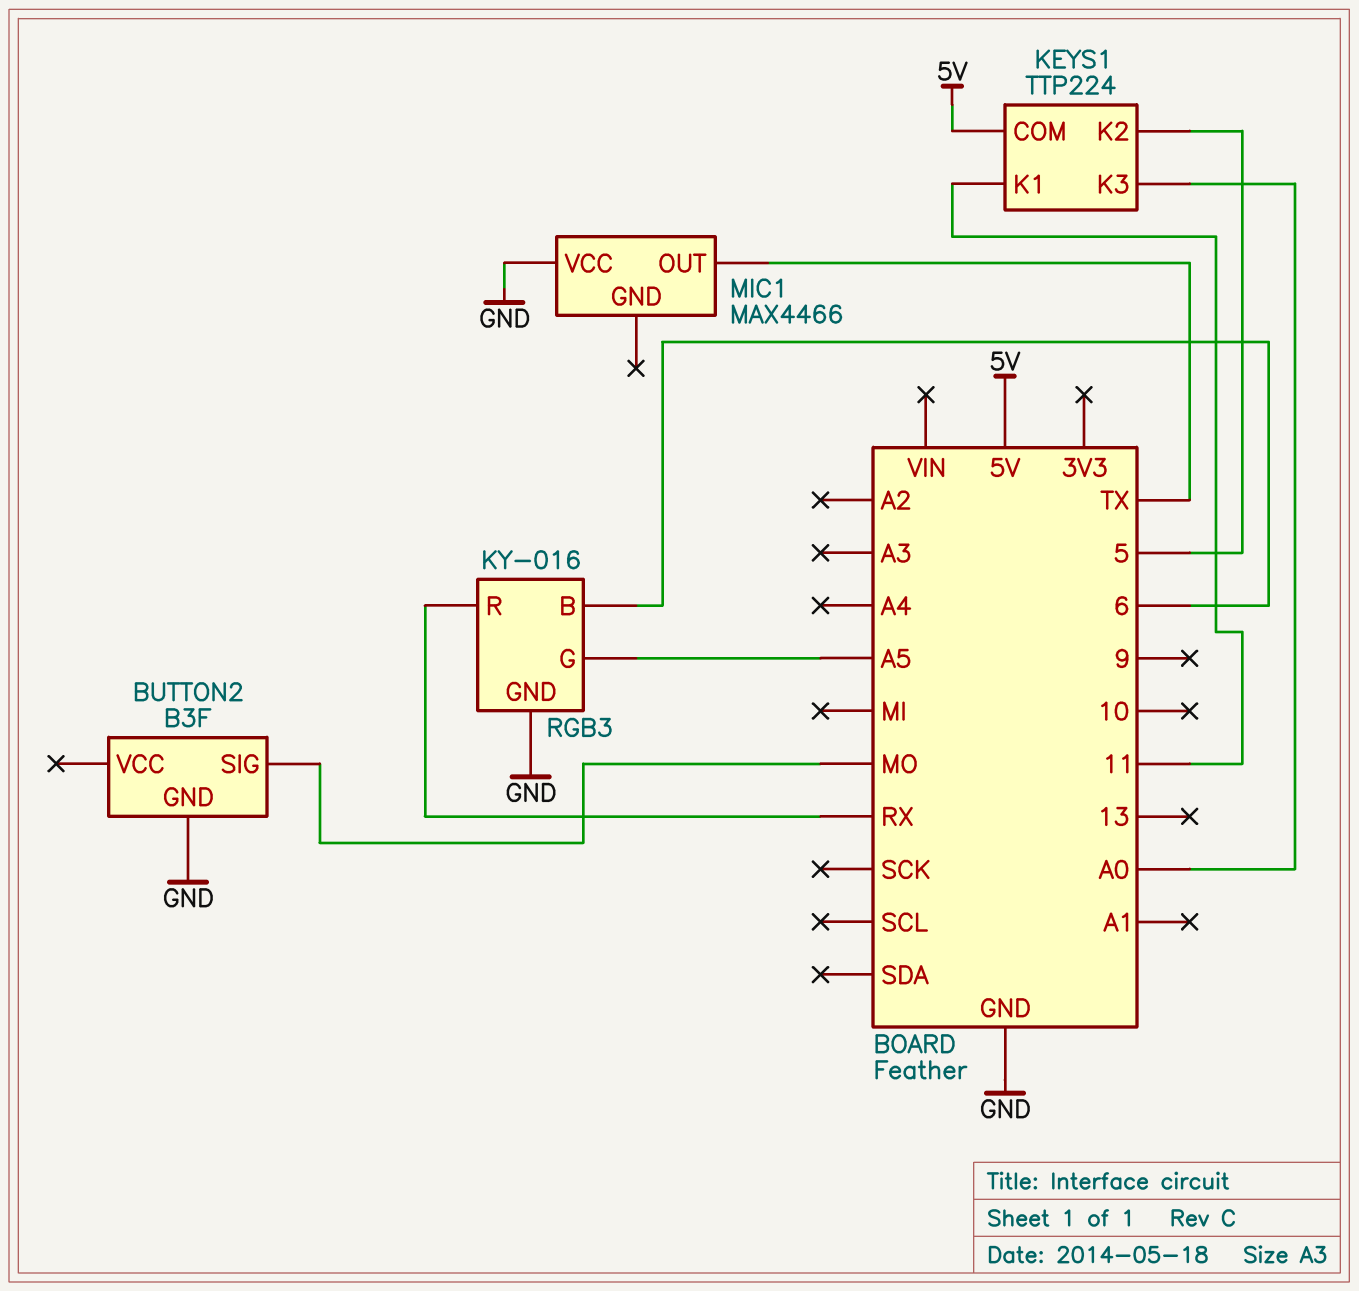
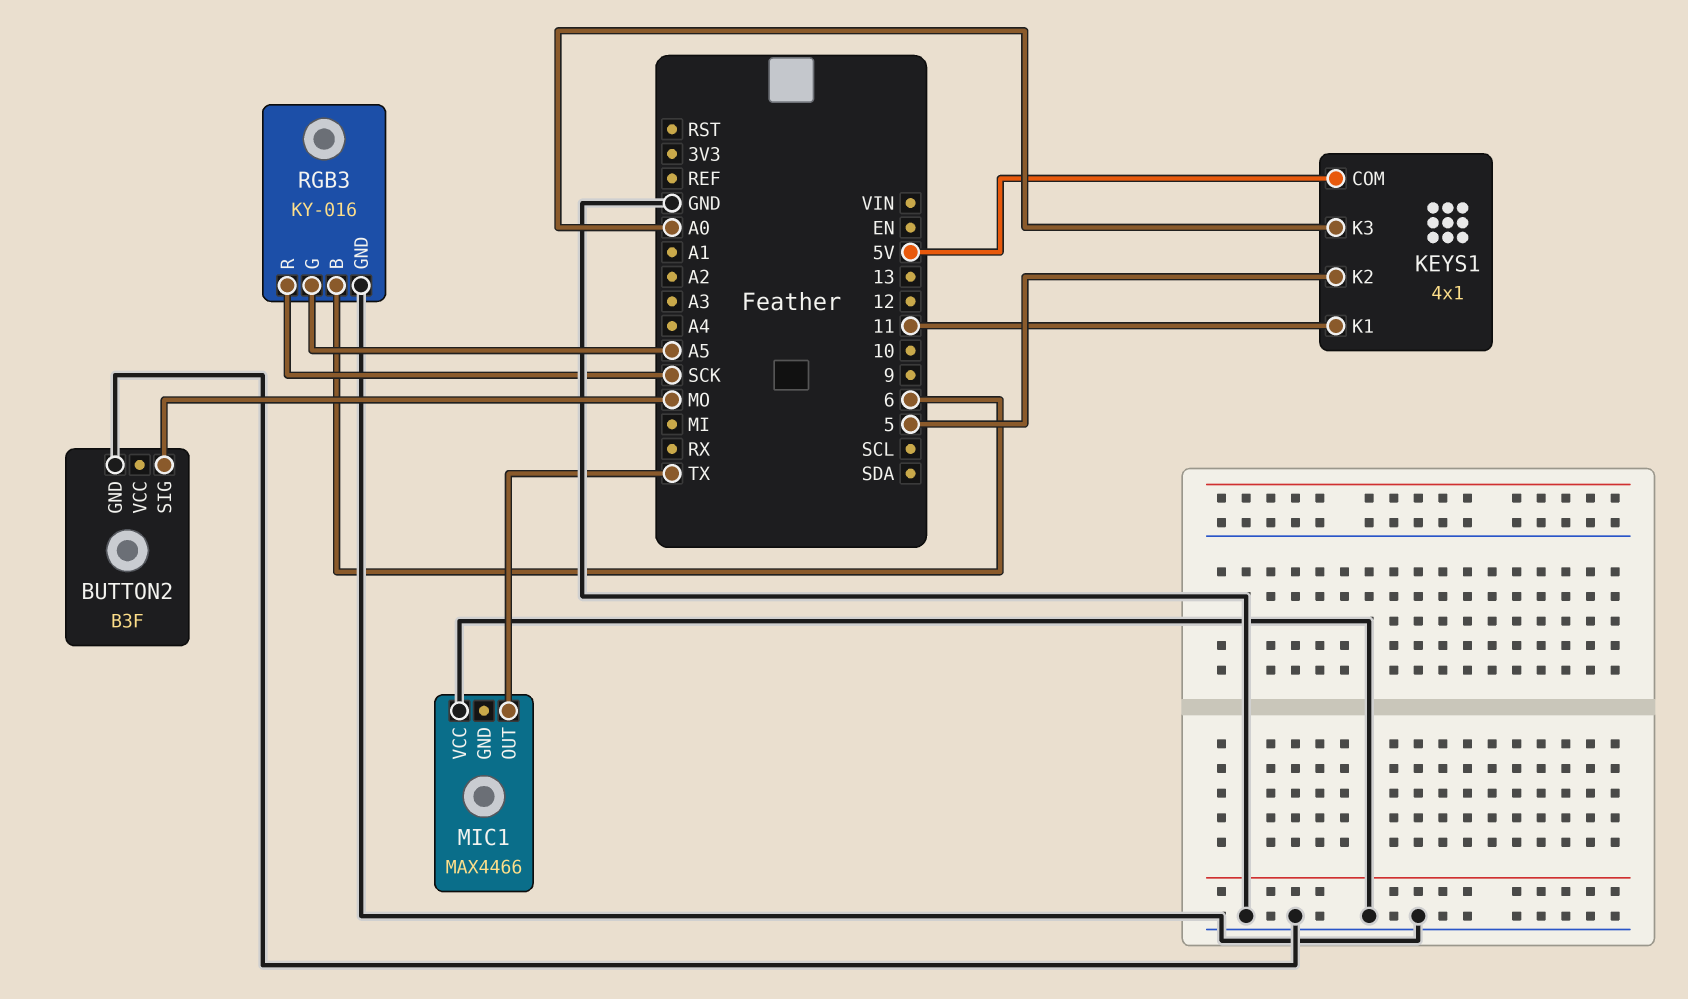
KEYS1: TTP224 -> 4x1
RGB3 pin R: RX -> SCK

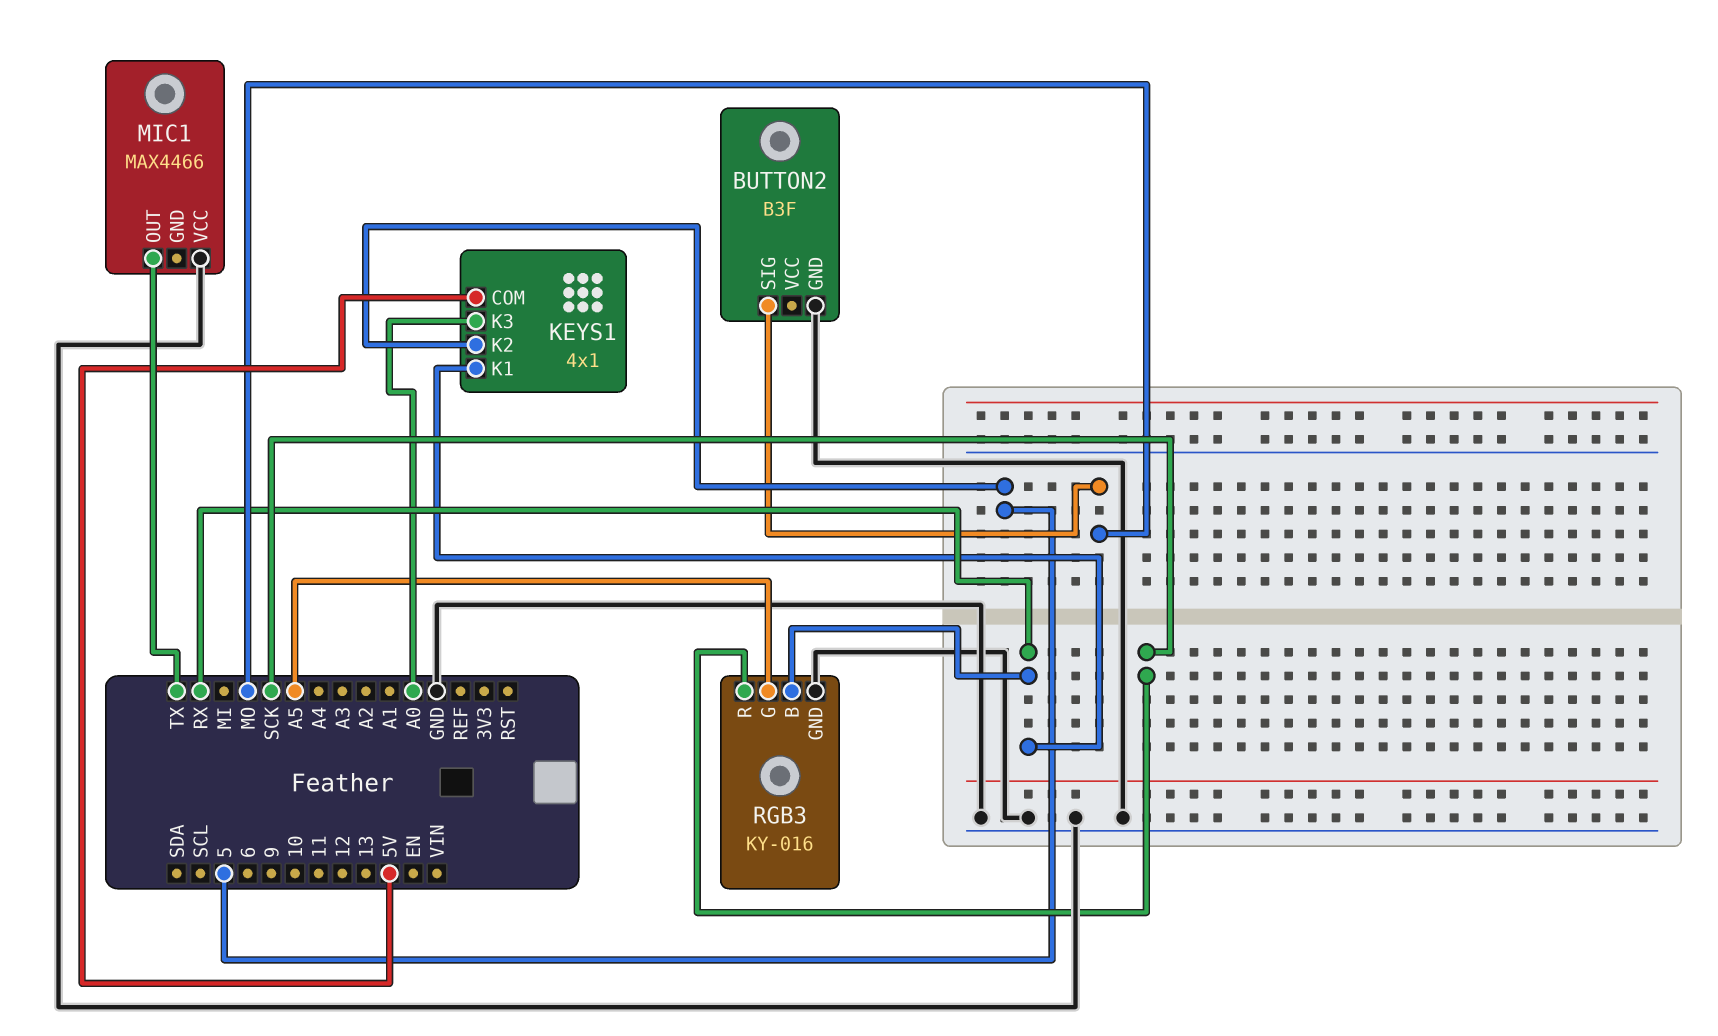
KEYS1 pin K1: 11 -> RX
RGB3 pin B: 6 -> RX

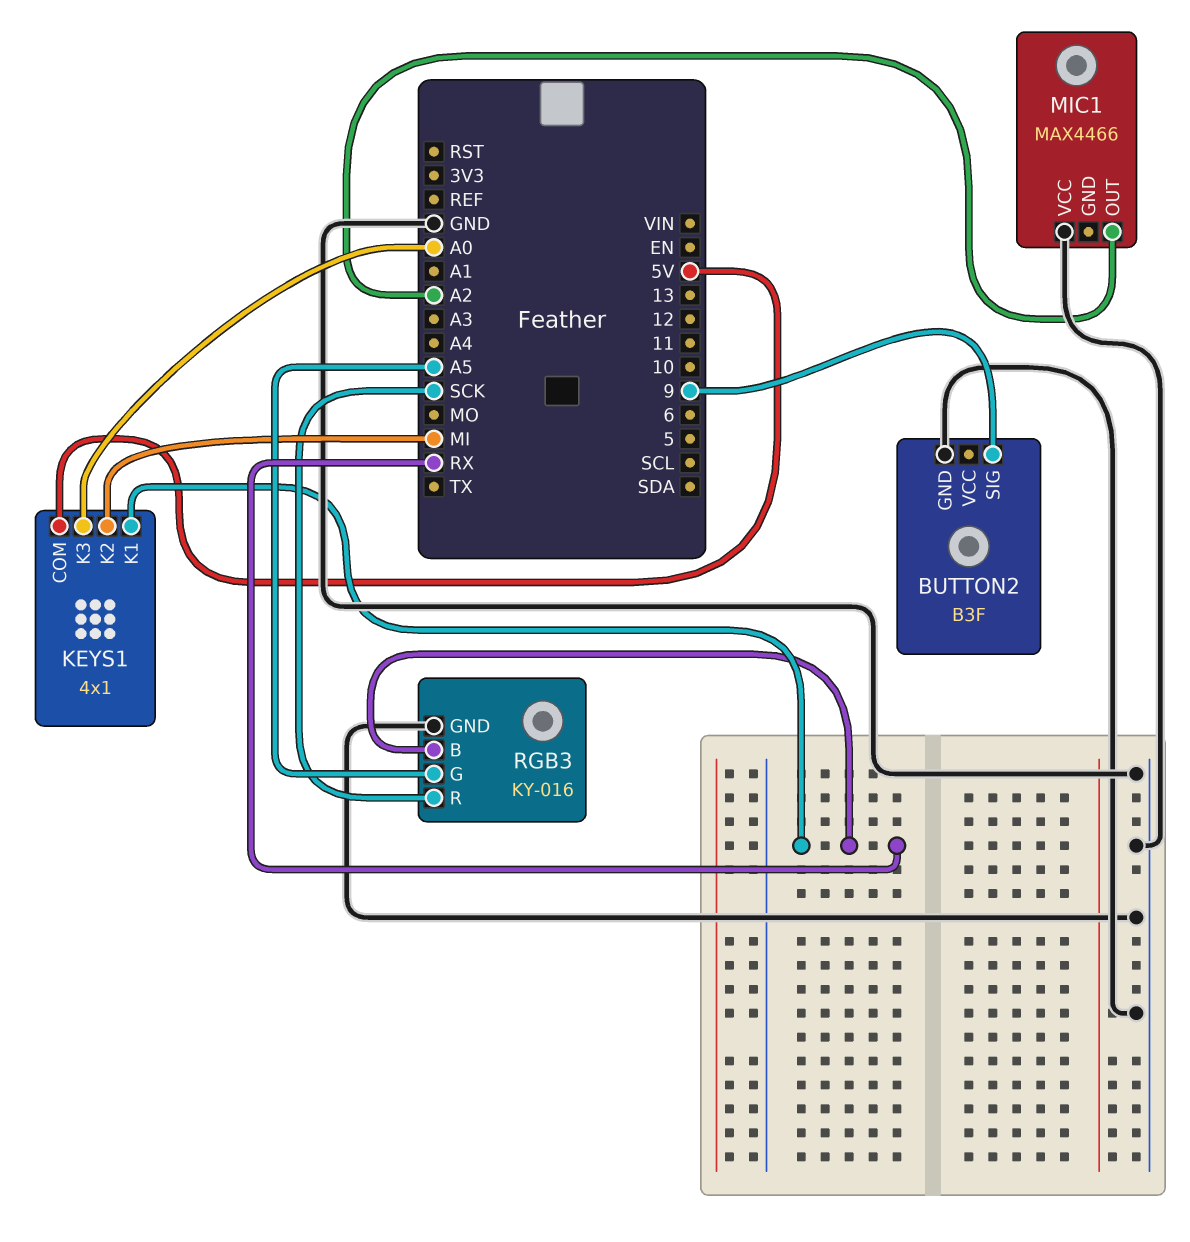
BUTTON2 pin SIG: MO -> 9
KEYS1 pin K2: 5 -> MI
MIC1 pin OUT: TX -> A2

